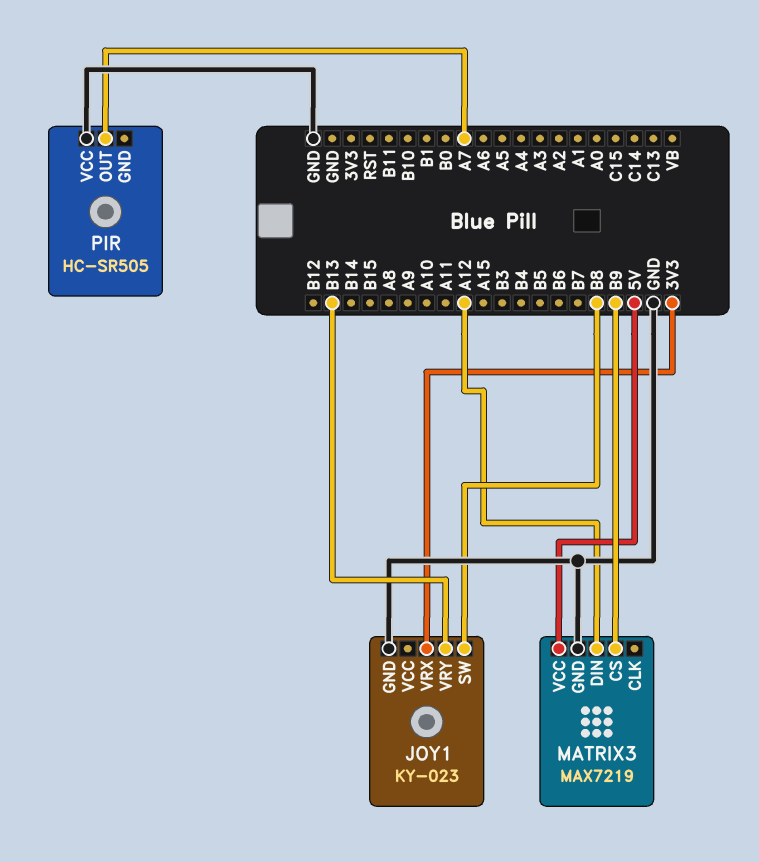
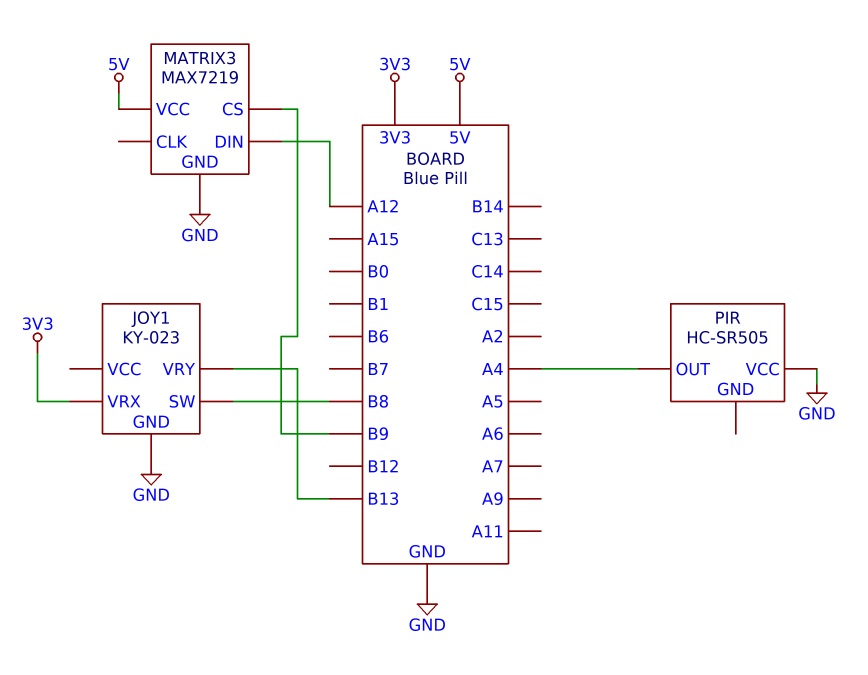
PIR pin OUT: A7 -> A4

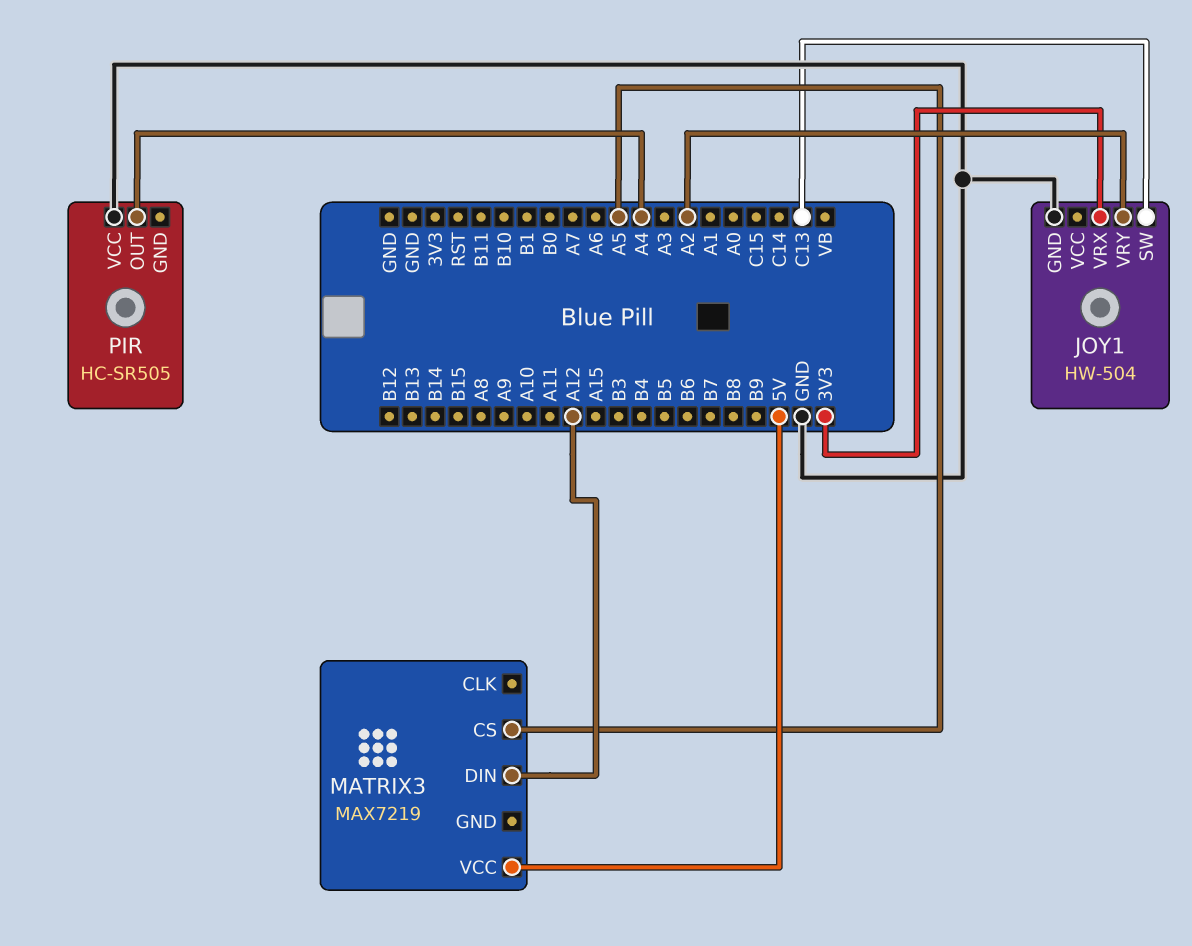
JOY1: KY-023 -> HW-504
JOY1 pin SW: B8 -> C13
JOY1 pin VRY: B13 -> A2
MATRIX3 pin CS: B9 -> A5
MATRIX3 pin GND: GND -> none

